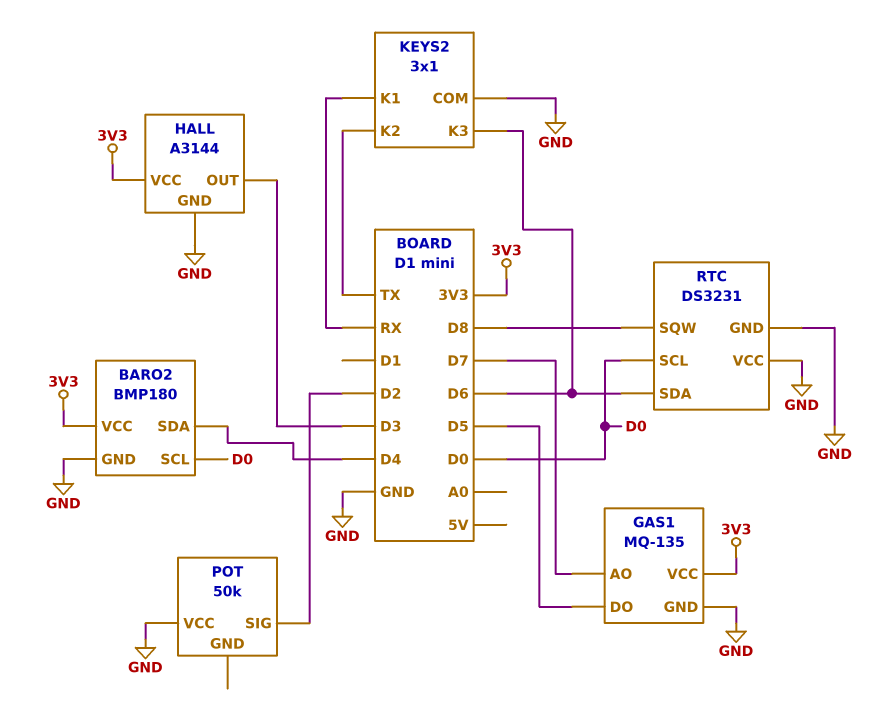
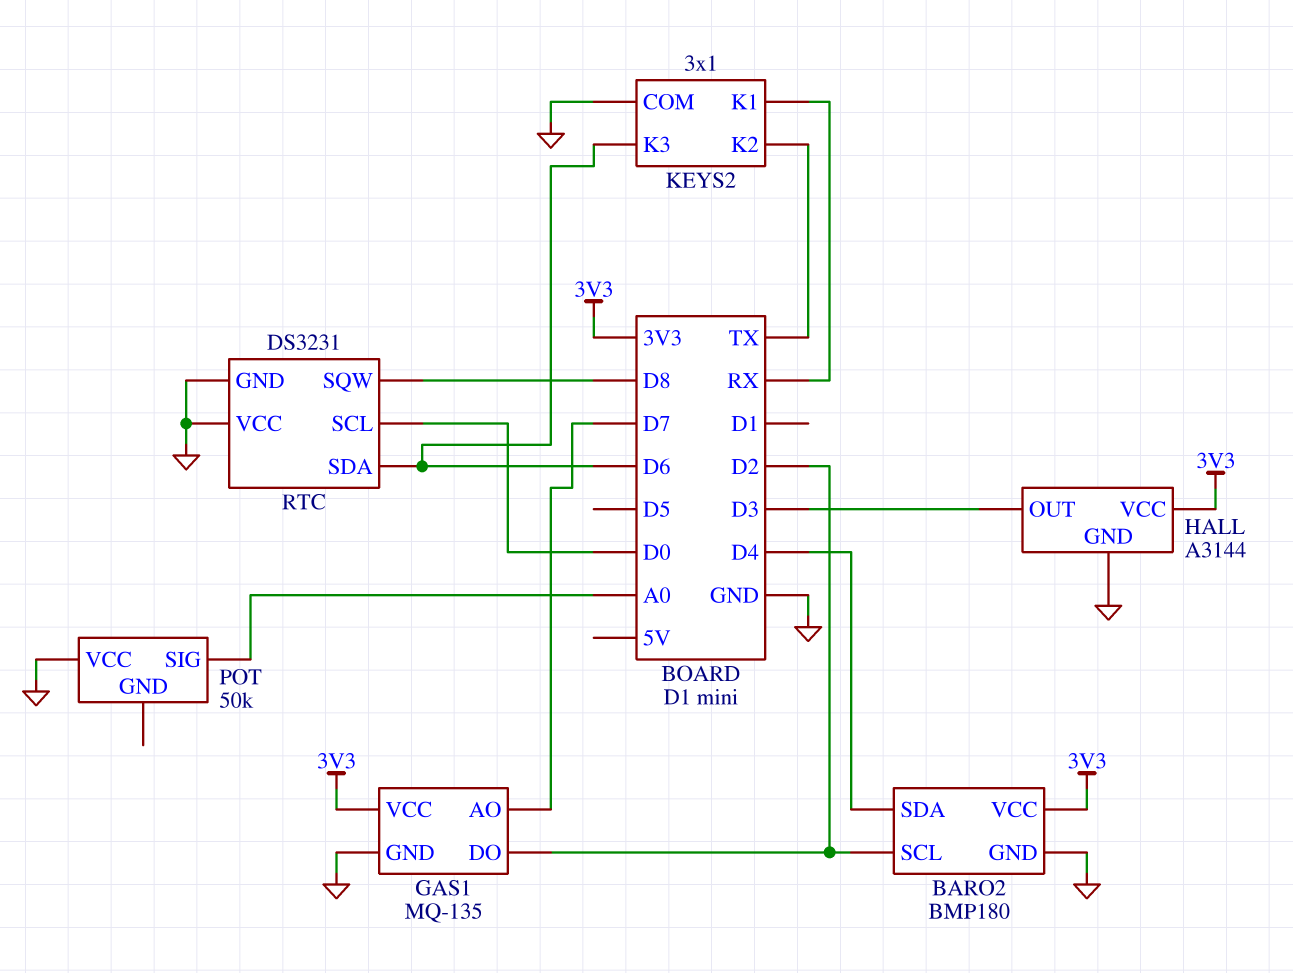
BARO2 pin SCL: D0 -> D2
GAS1 pin DO: D5 -> D2
POT pin SIG: D2 -> A0

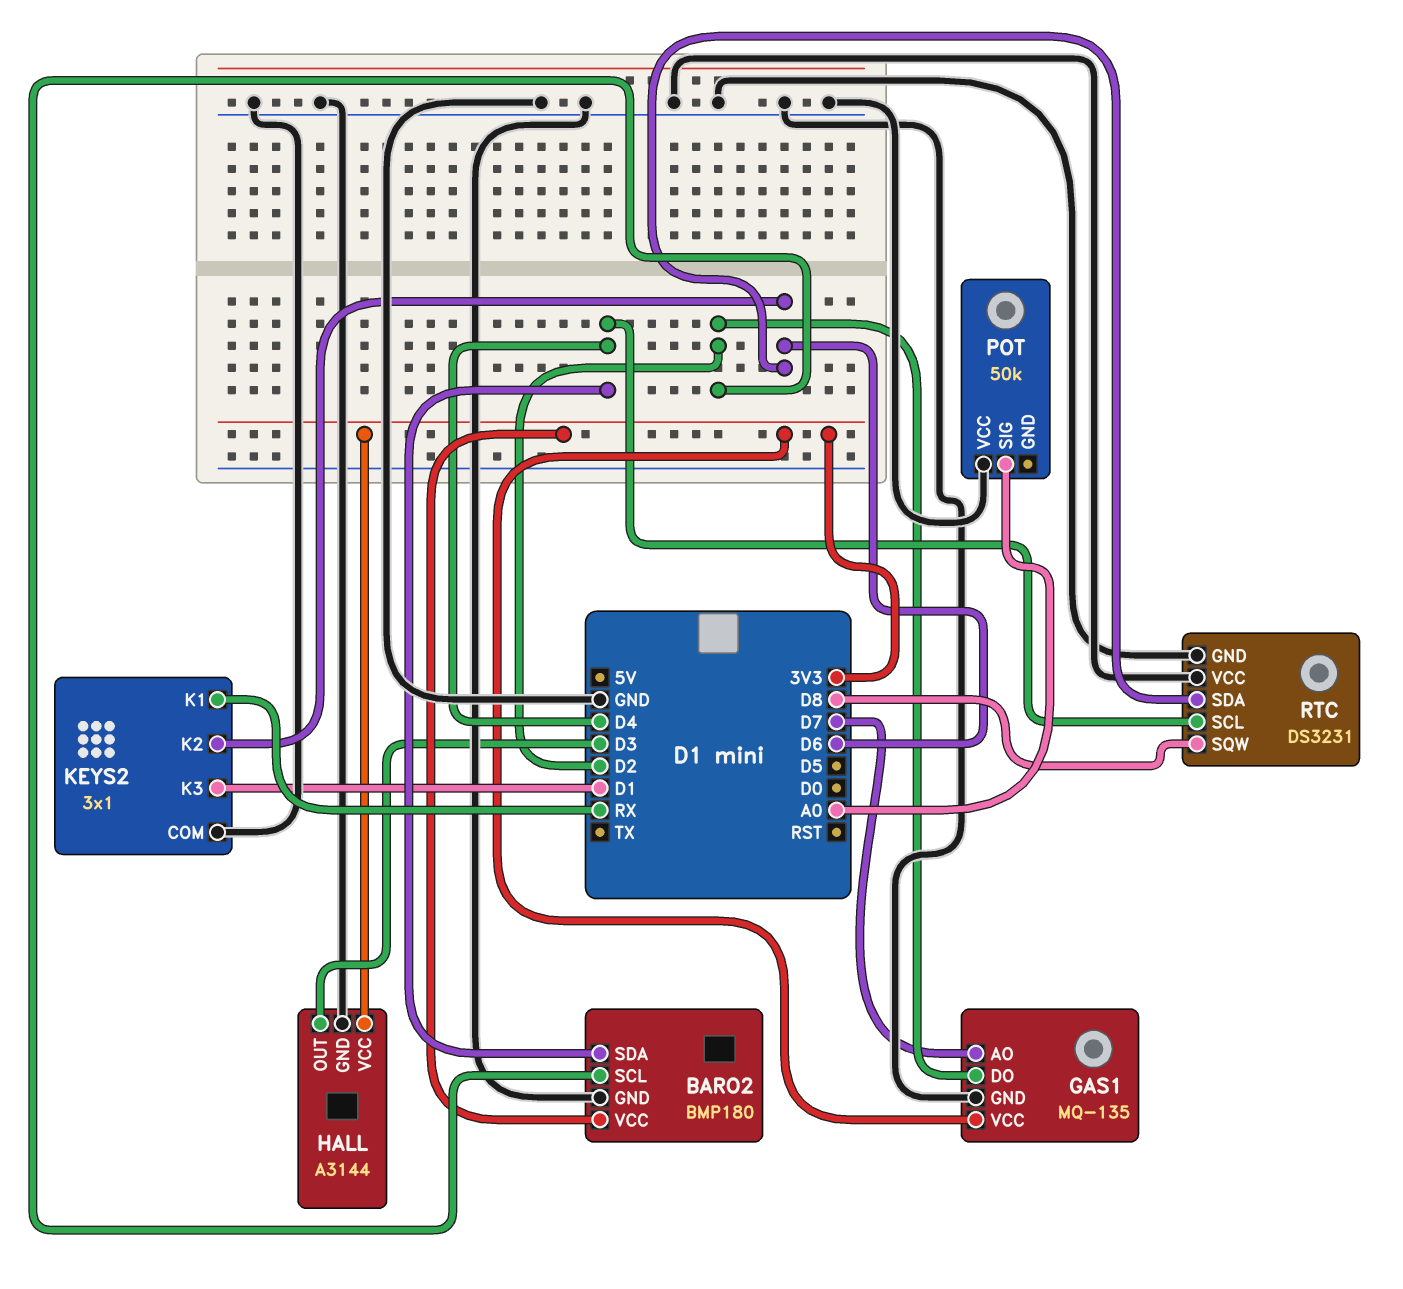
KEYS2 pin K2: TX -> D6
KEYS2 pin K3: D6 -> D1
RTC pin SCL: D0 -> D4

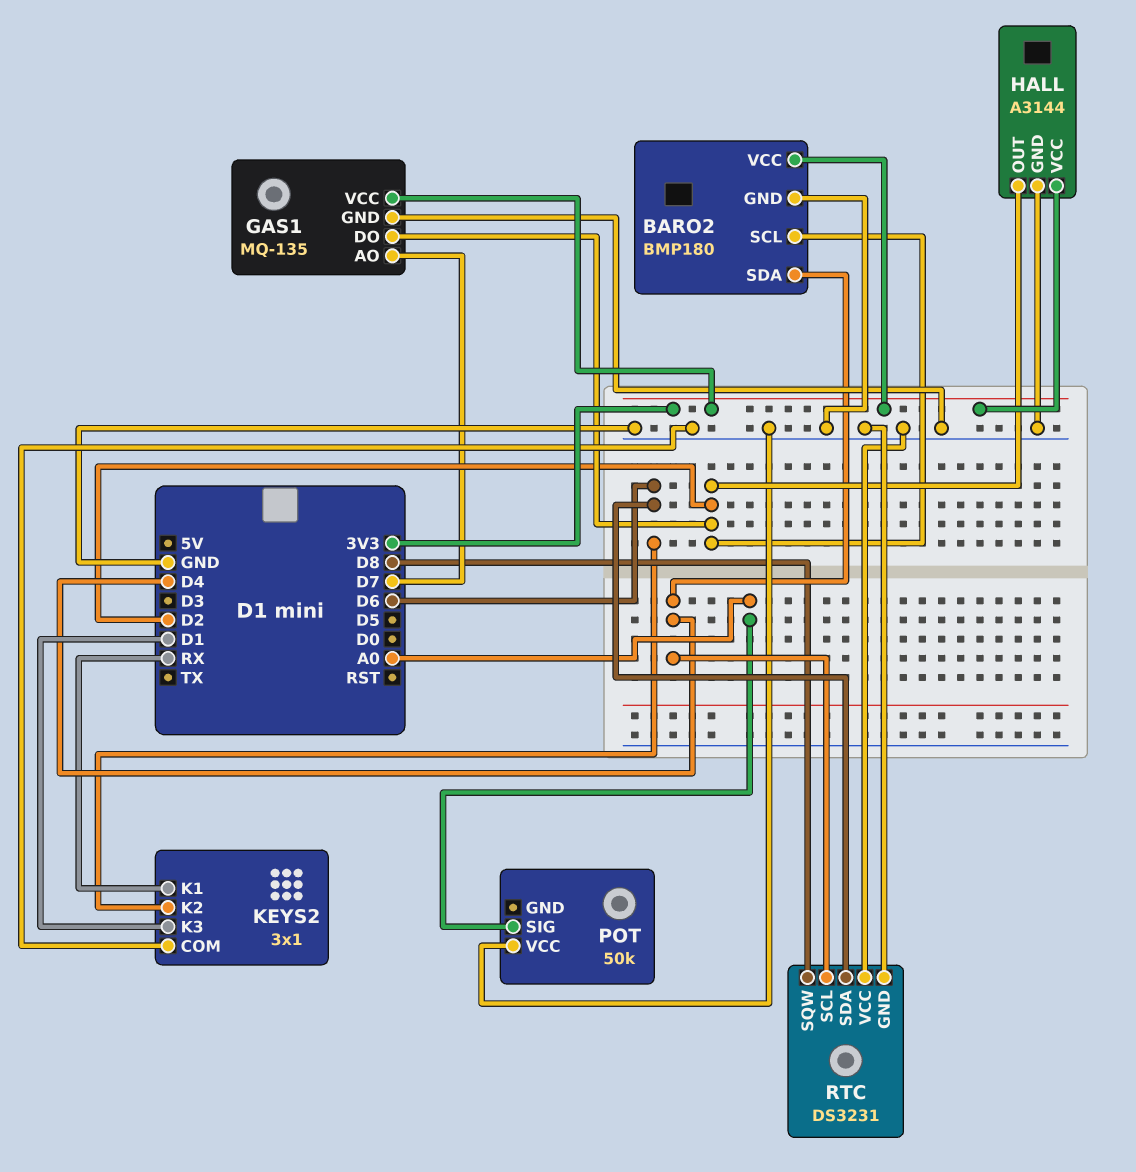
HALL pin OUT: D3 -> D2

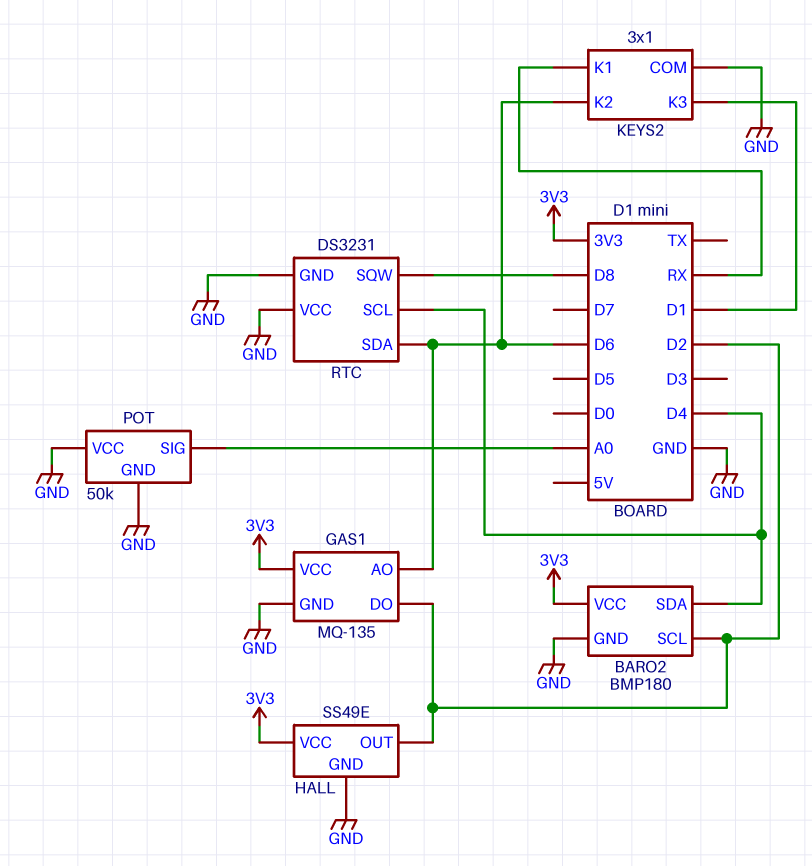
GAS1 pin AO: D7 -> D6
HALL: A3144 -> SS49E
POT pin GND: none -> GND

